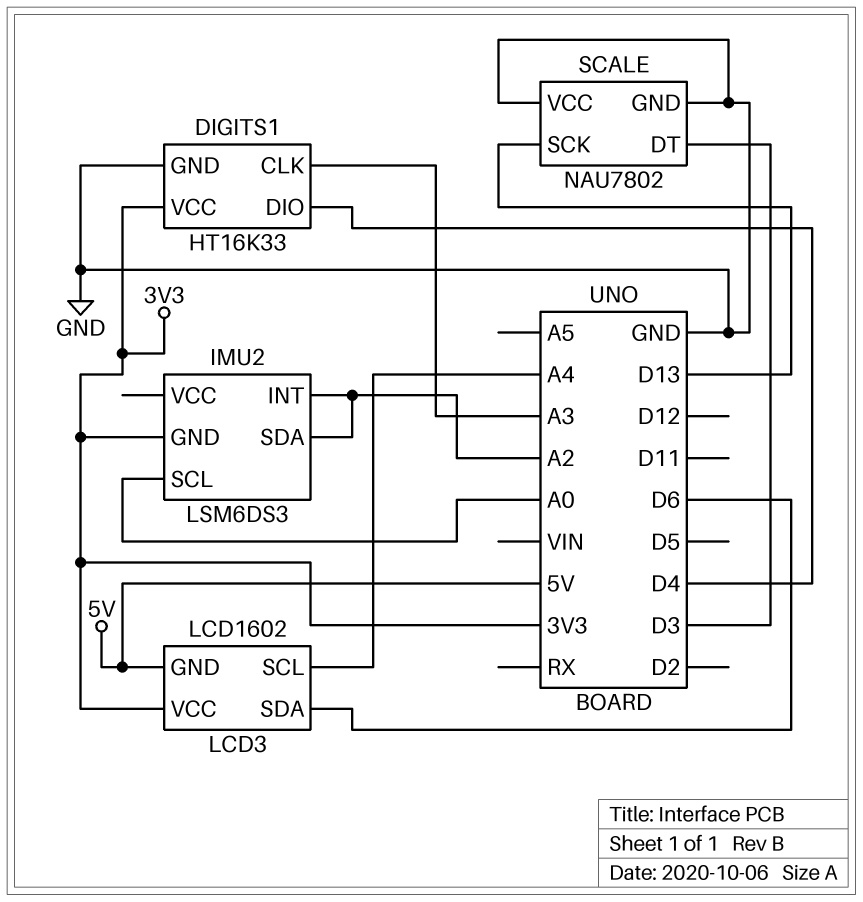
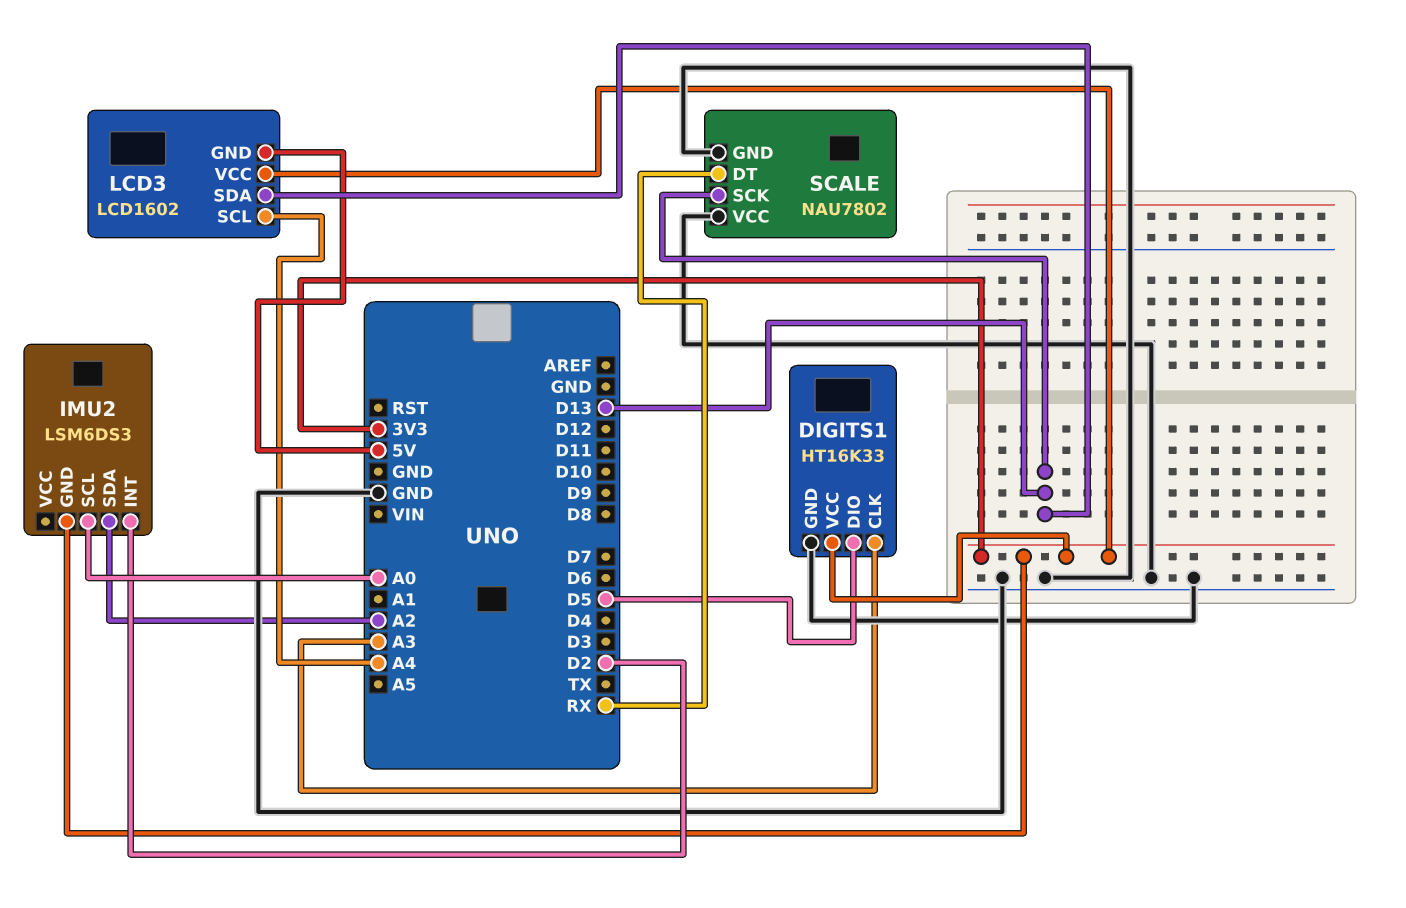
DIGITS1 pin DIO: D4 -> D5
IMU2 pin INT: A2 -> D2
LCD3 pin SDA: D6 -> D13
SCALE pin DT: D3 -> RX

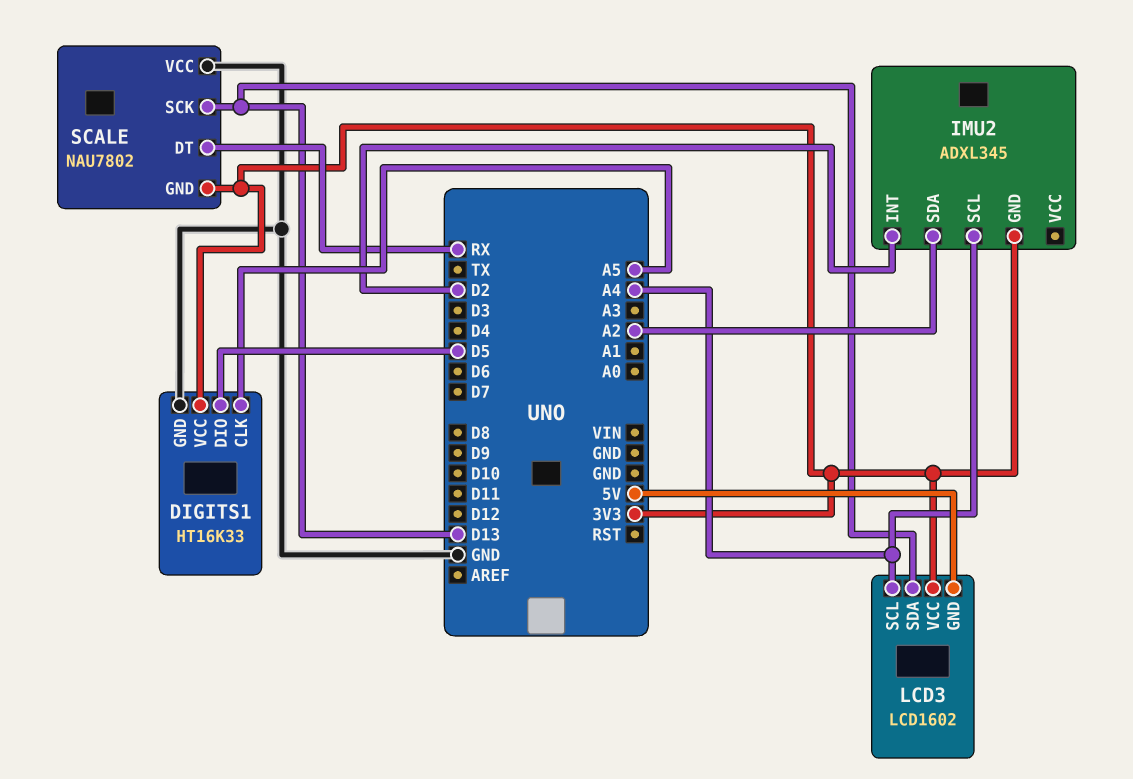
DIGITS1 pin CLK: A3 -> A5
IMU2: LSM6DS3 -> ADXL345
IMU2 pin SCL: A0 -> A4
SCALE pin GND: GND -> 3V3

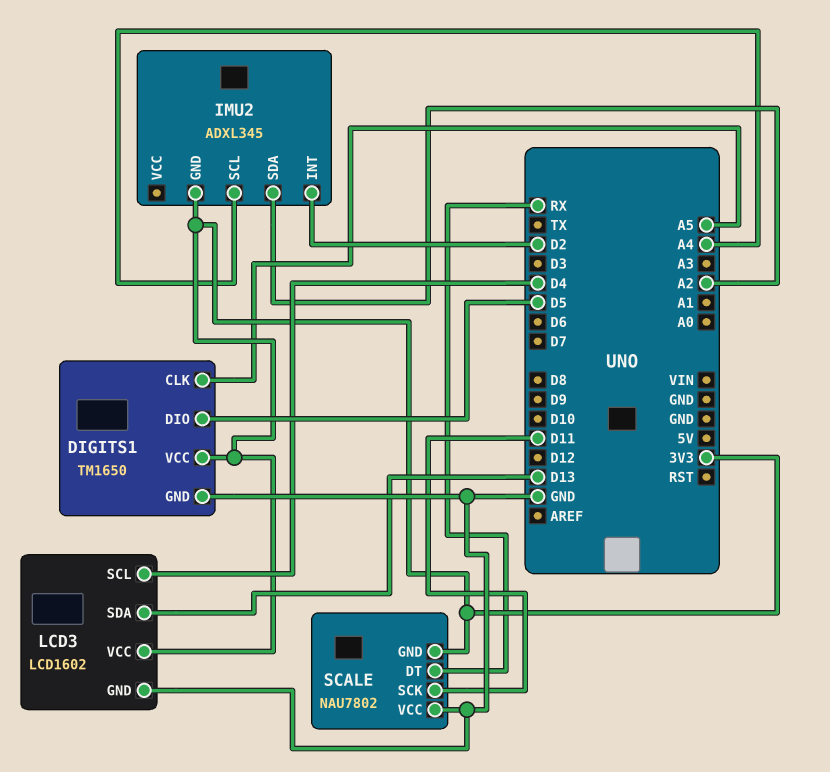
DIGITS1: HT16K33 -> TM1650
LCD3 pin GND: 5V -> GND
LCD3 pin SCL: A4 -> D4
SCALE pin SCK: D13 -> D11

